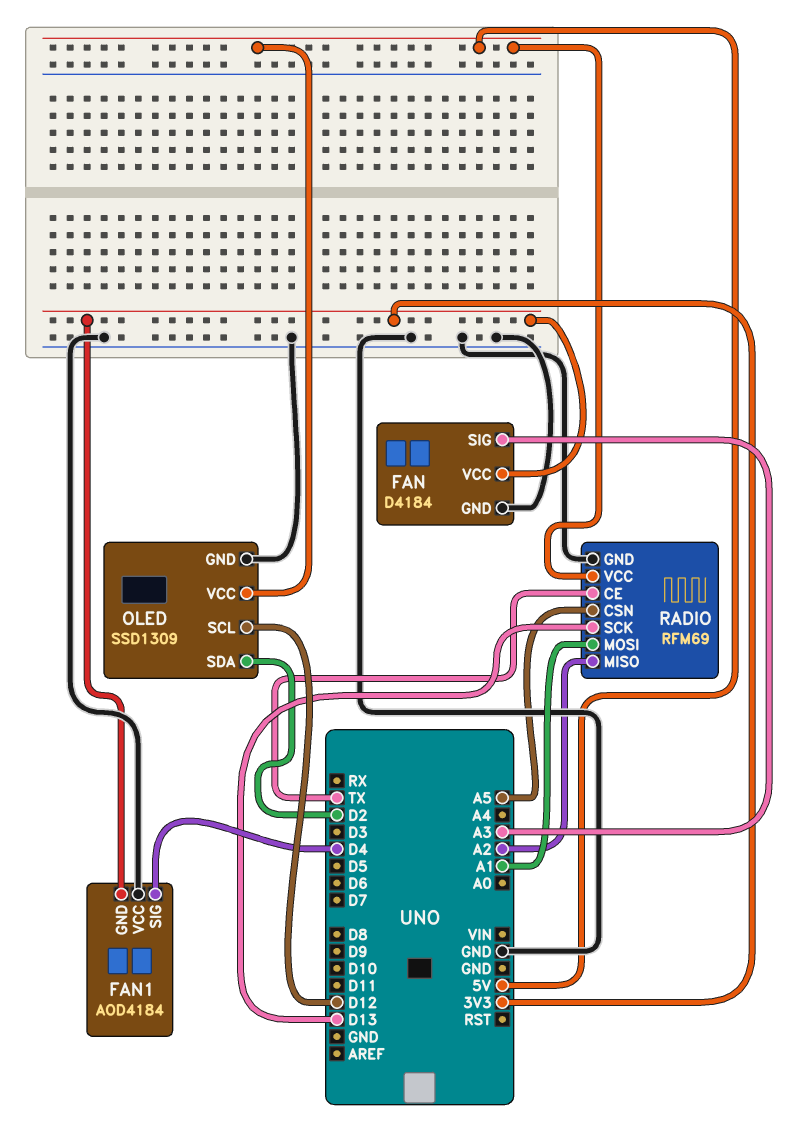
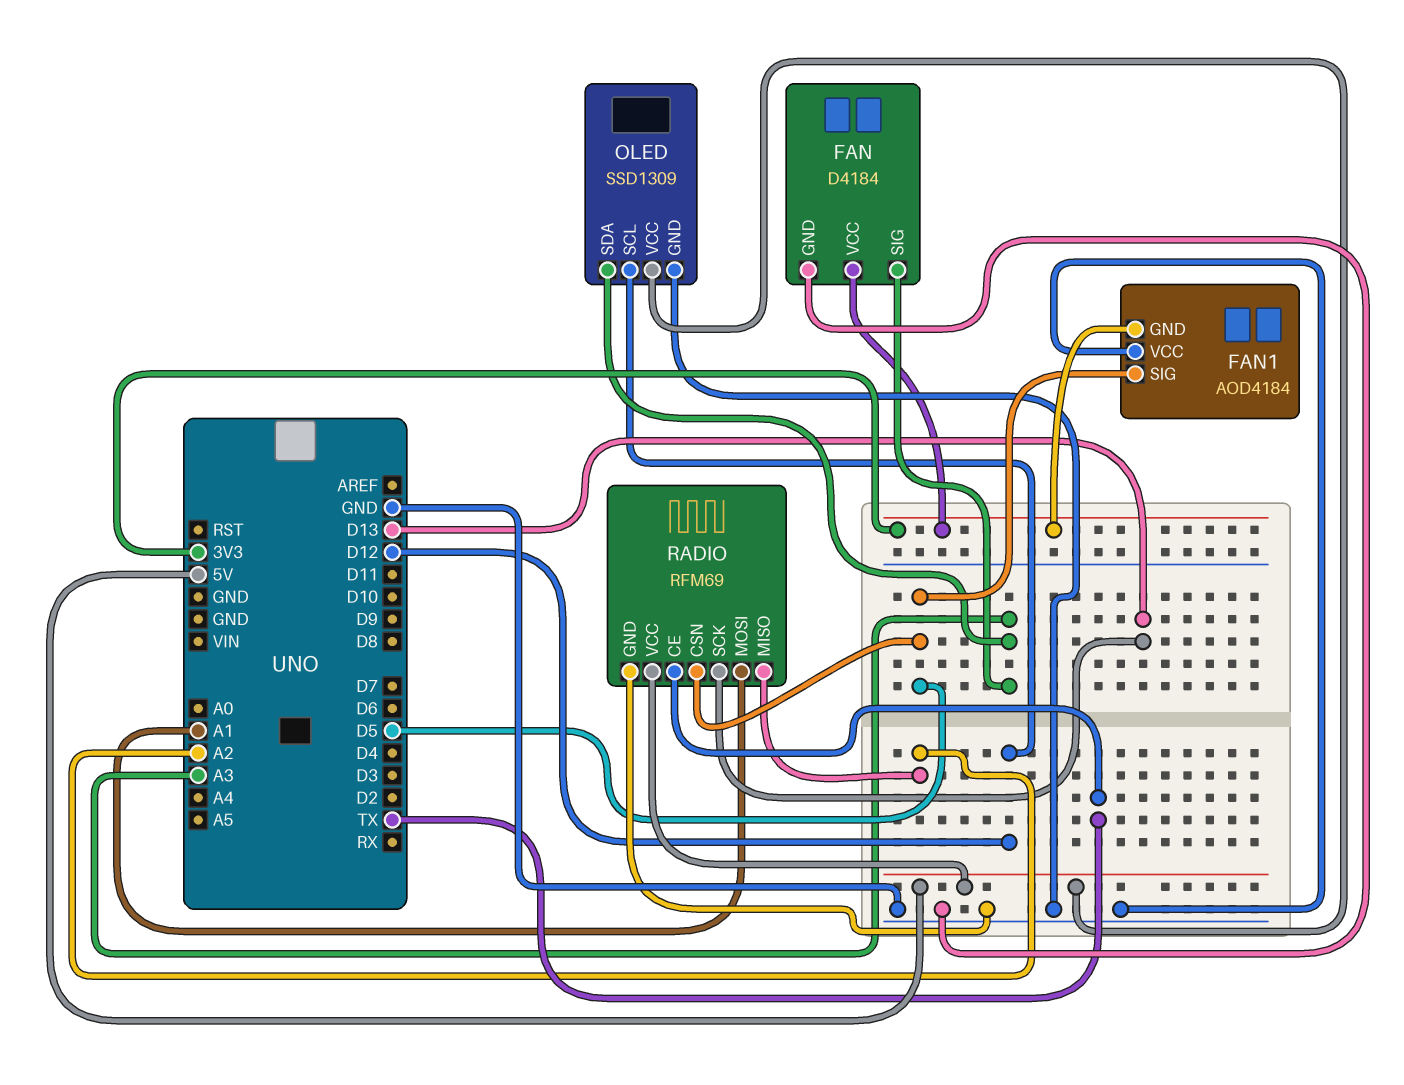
FAN1 pin SIG: D4 -> D5
OLED pin SDA: D2 -> A3
RADIO pin CSN: A5 -> D5

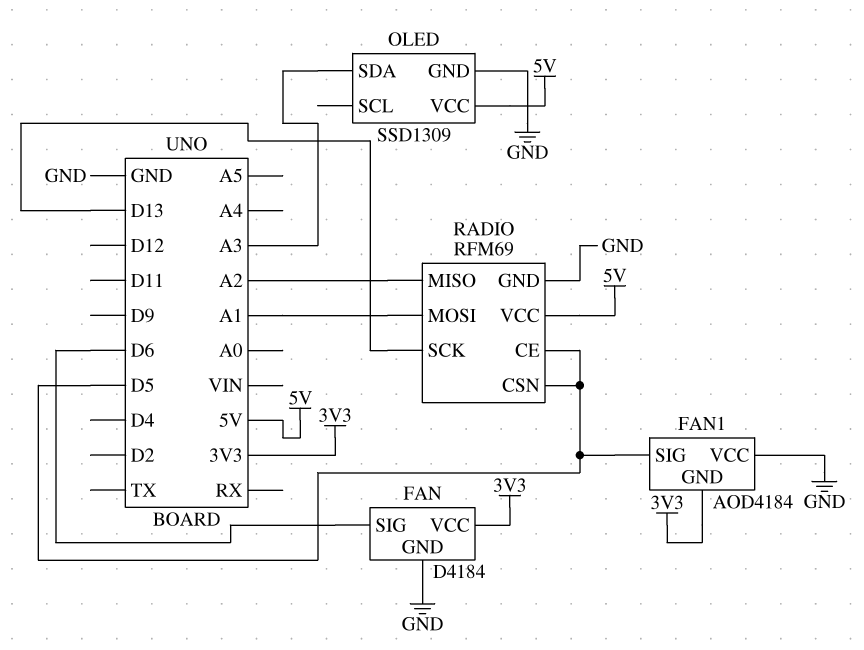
FAN pin SIG: A3 -> D6
OLED pin SCL: D12 -> none
RADIO pin CE: TX -> D5

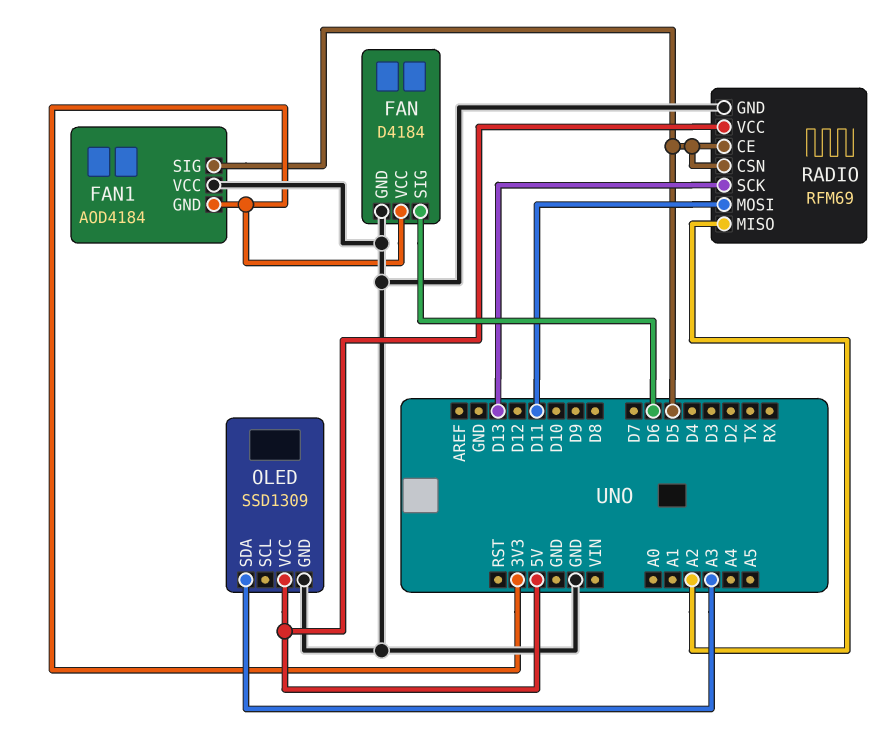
RADIO pin MOSI: A1 -> D11

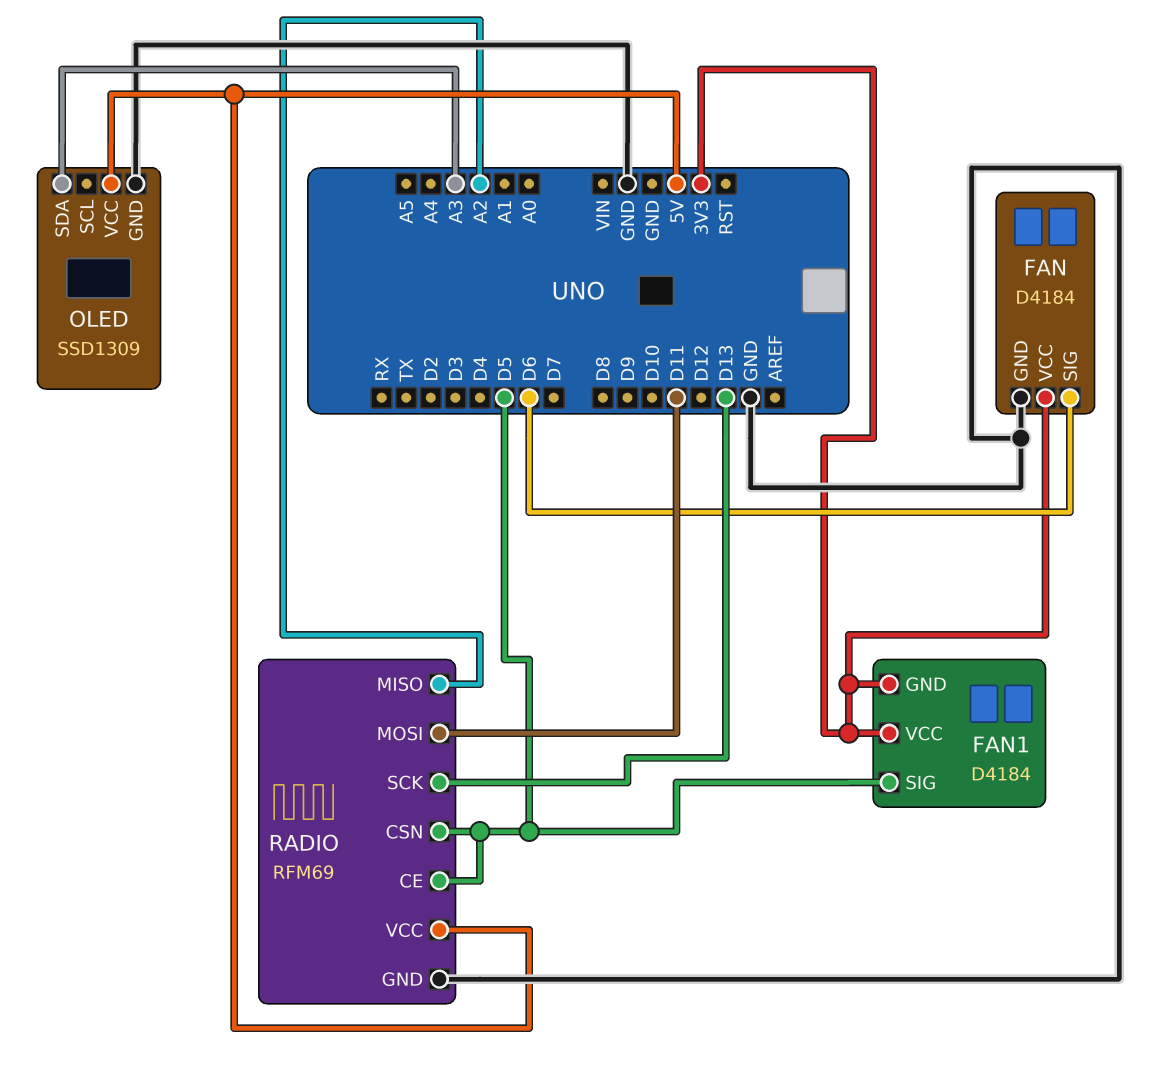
FAN1: AOD4184 -> D4184
FAN1 pin VCC: GND -> 3V3

